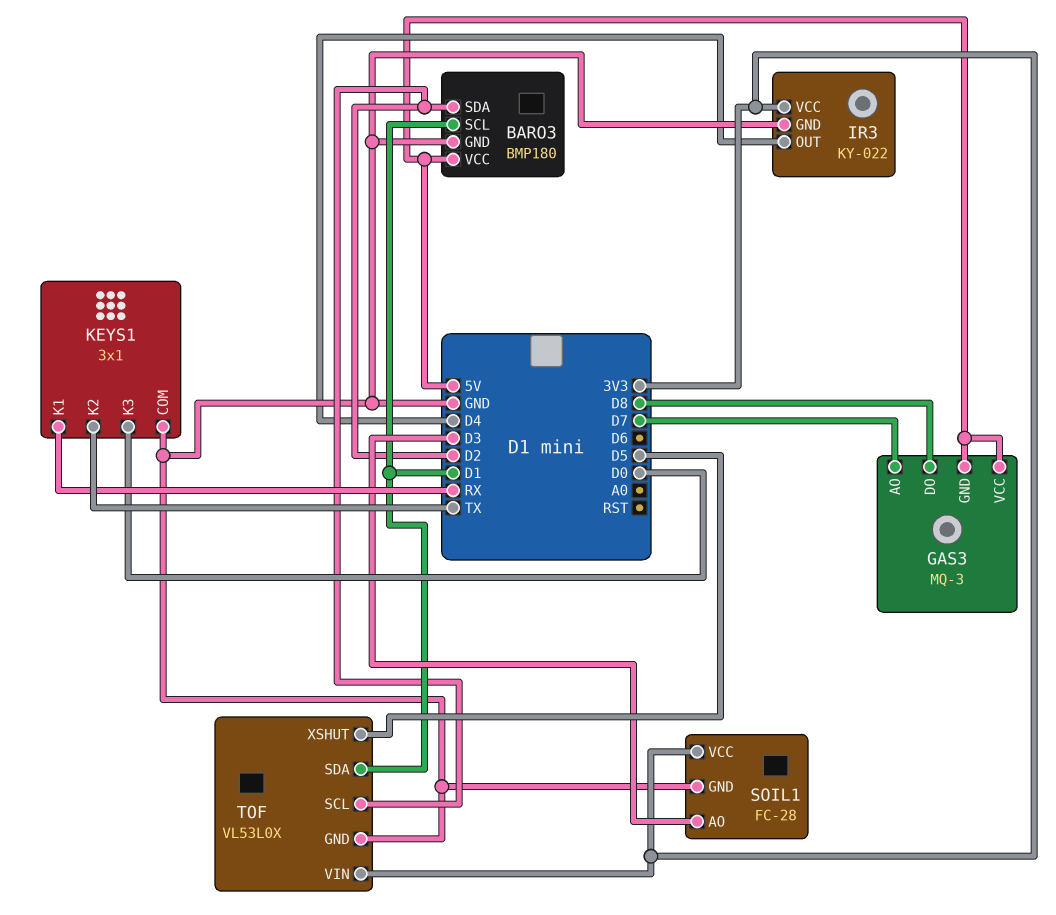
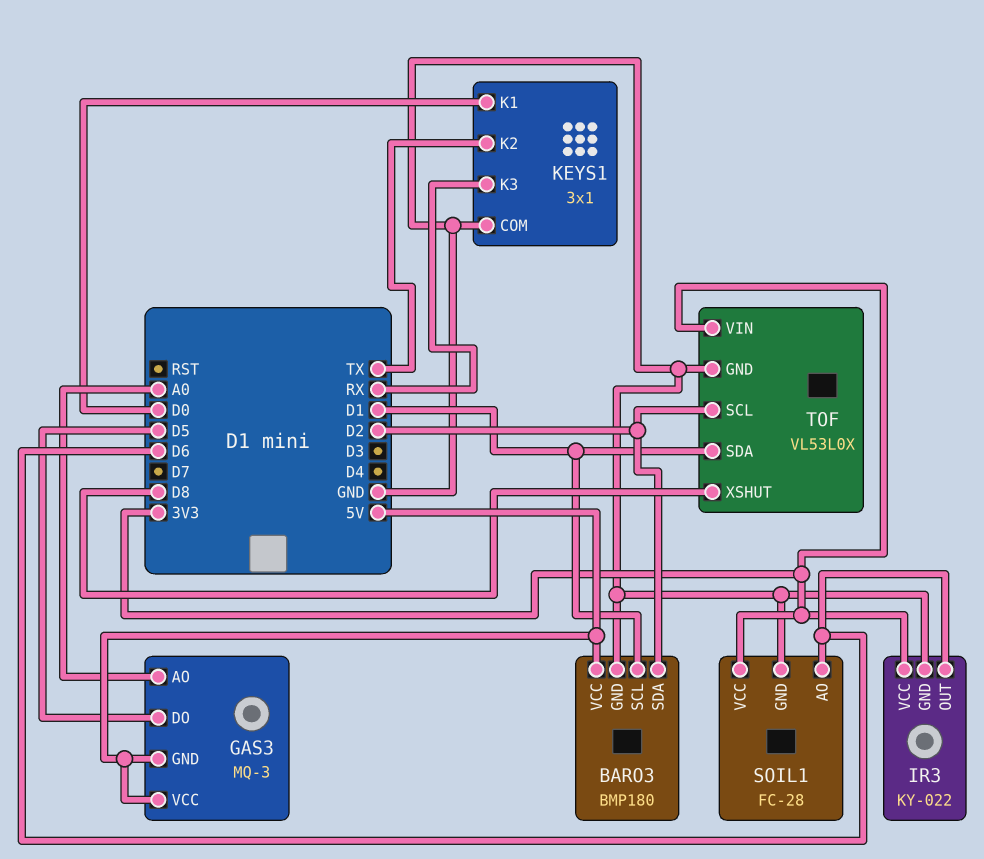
GAS3 pin AO: D7 -> A0
GAS3 pin DO: D8 -> D5
IR3 pin OUT: D4 -> D6
KEYS1 pin K1: RX -> D0
KEYS1 pin K3: D0 -> RX
SOIL1 pin AO: D3 -> D6
TOF pin XSHUT: D5 -> D8

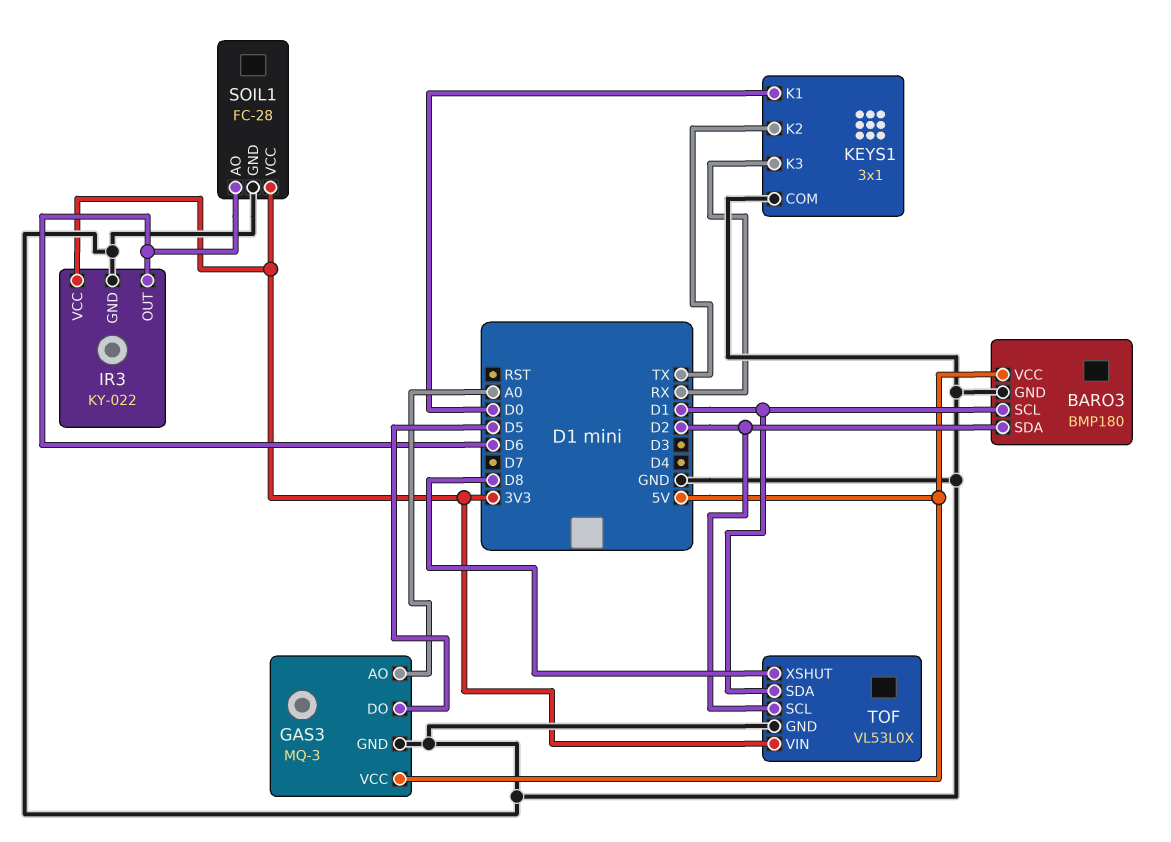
GAS3 pin GND: 5V -> GND

